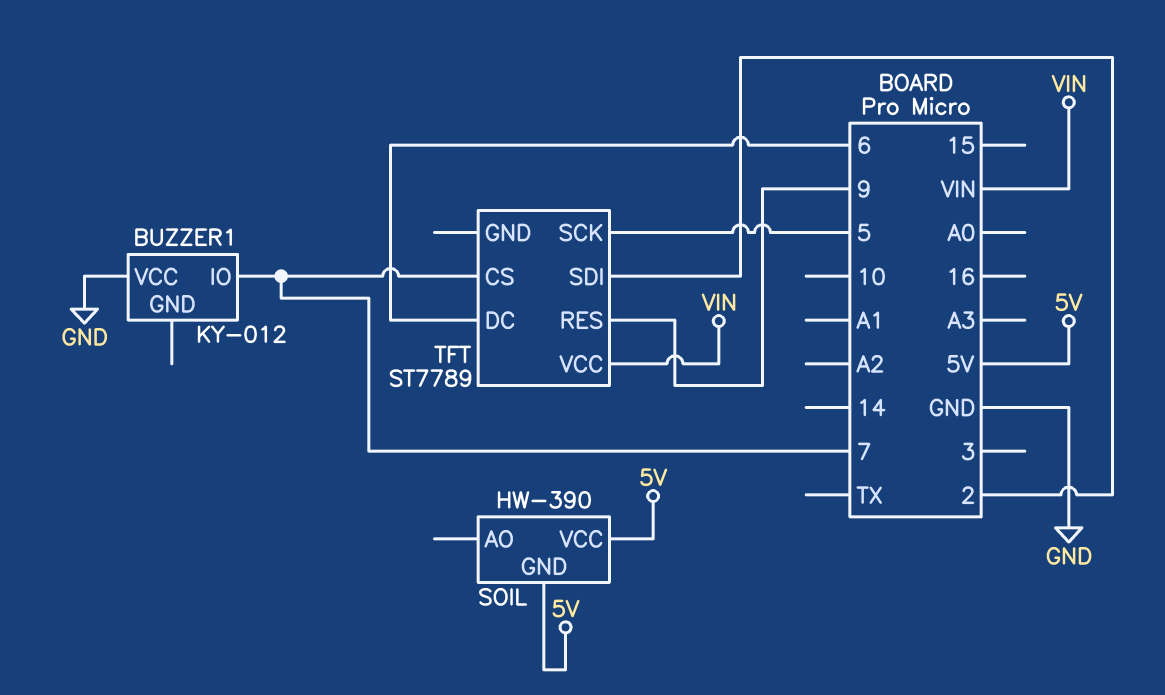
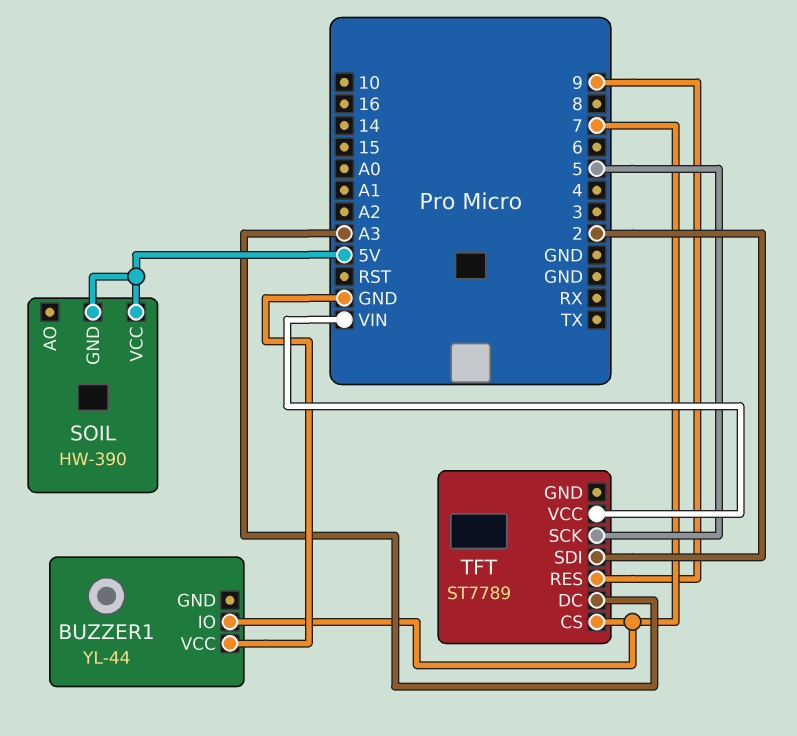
BUZZER1: KY-012 -> YL-44
TFT pin DC: 6 -> A3

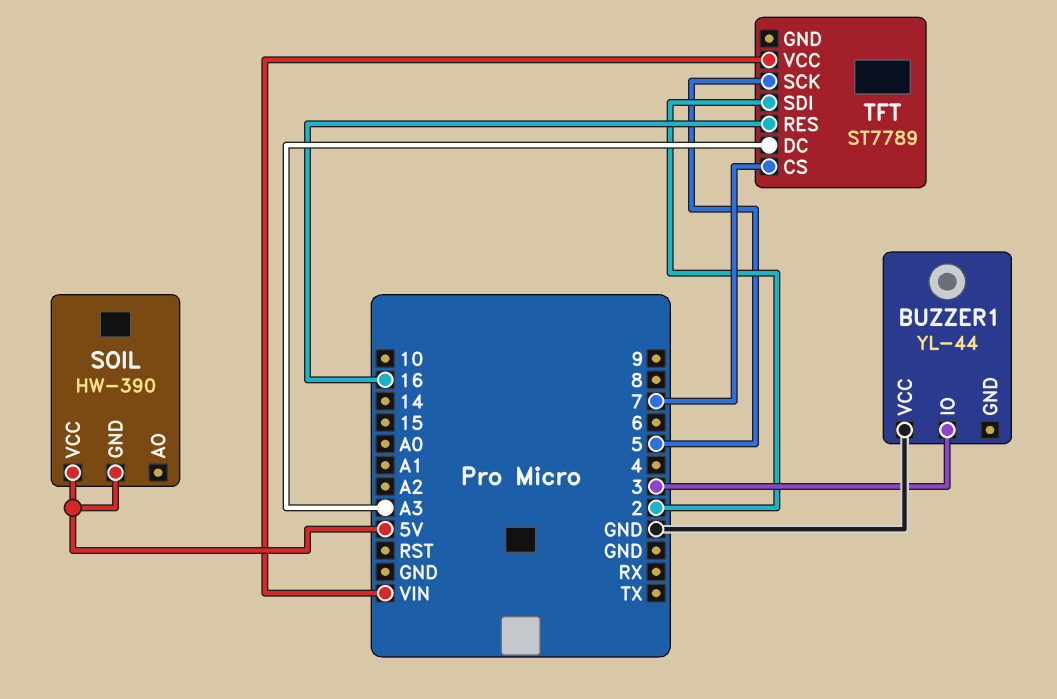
BUZZER1 pin IO: 7 -> 3
TFT pin RES: 9 -> 16

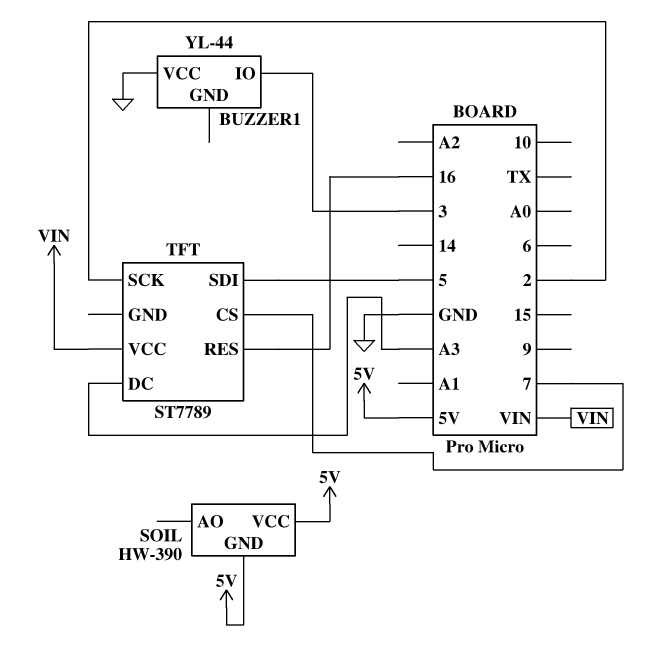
TFT pin SCK: 5 -> 2
TFT pin SDI: 2 -> 5

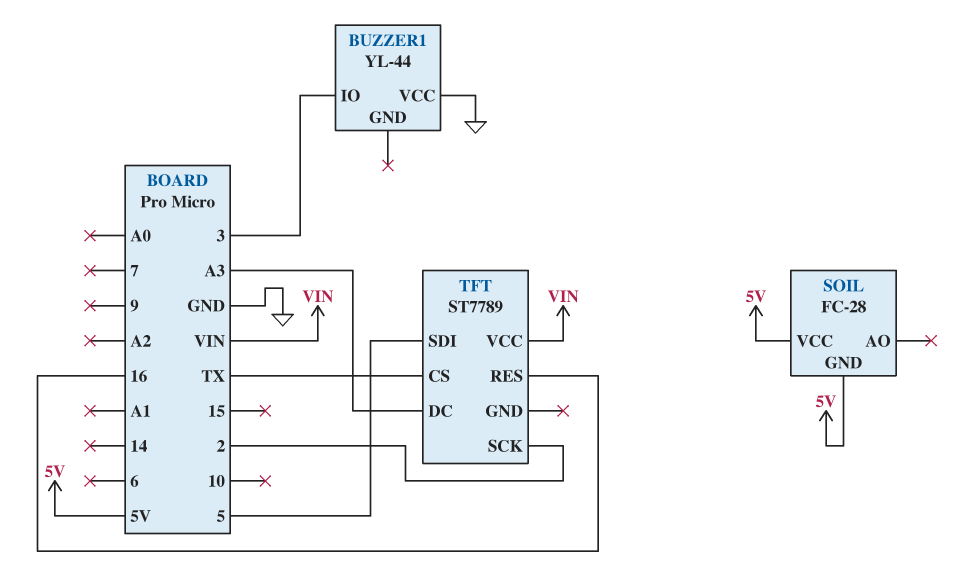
SOIL: HW-390 -> FC-28
TFT pin CS: 7 -> TX

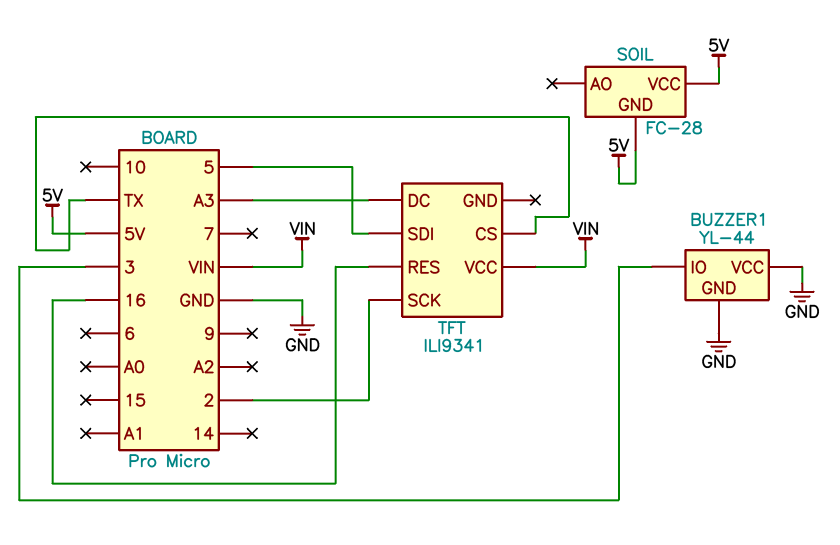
BUZZER1 pin GND: none -> GND
TFT: ST7789 -> ILI9341

